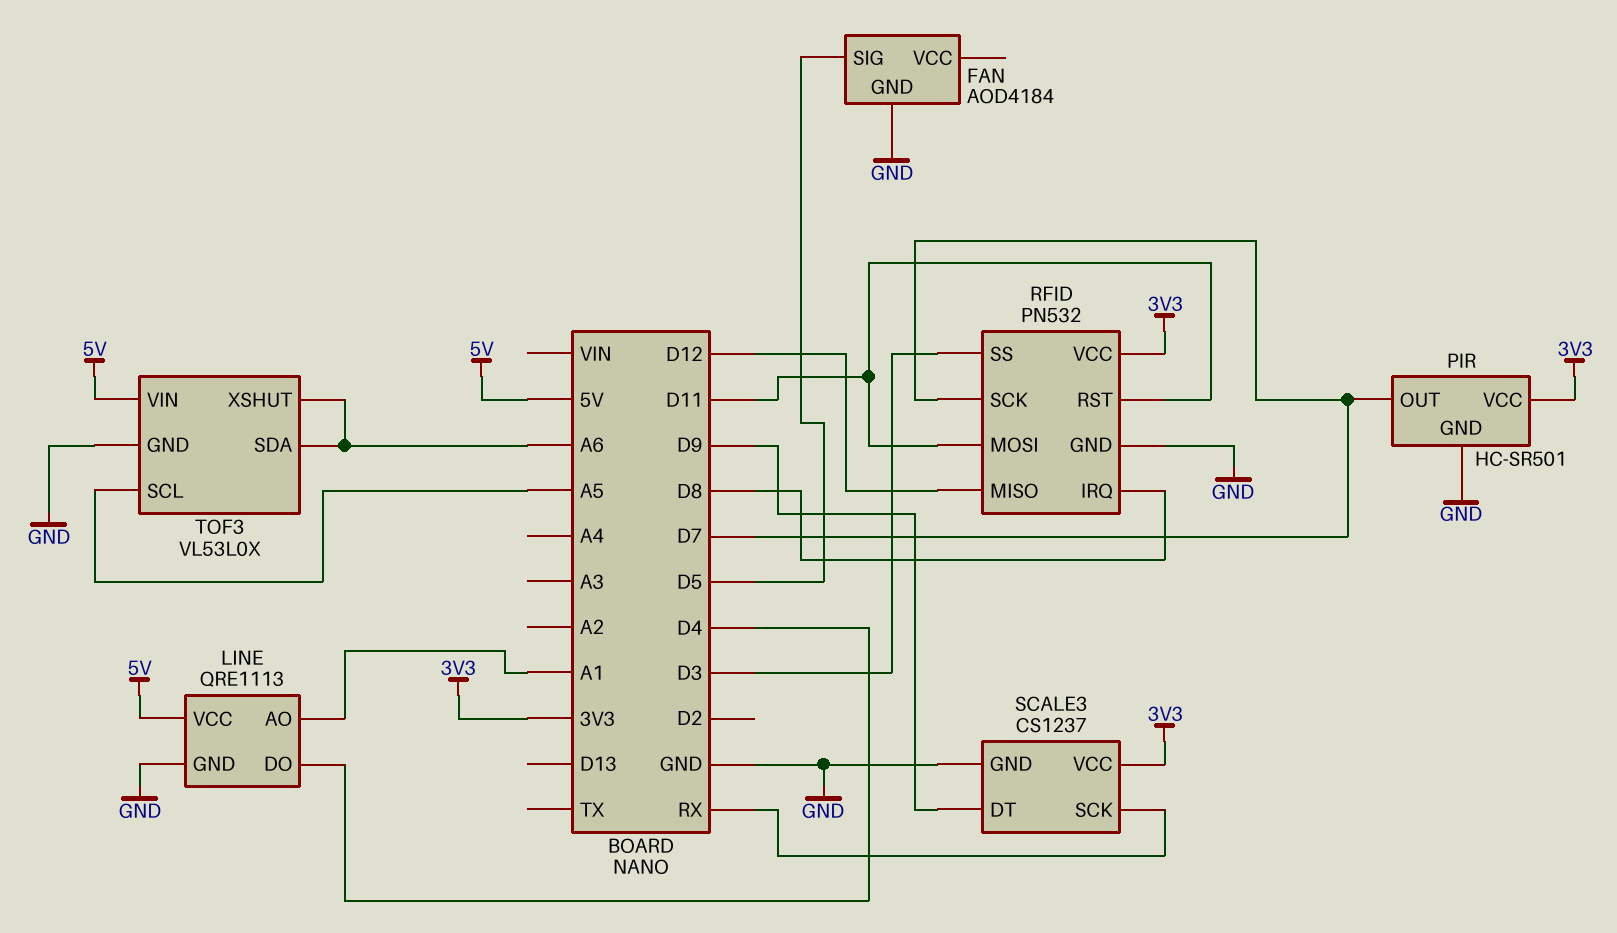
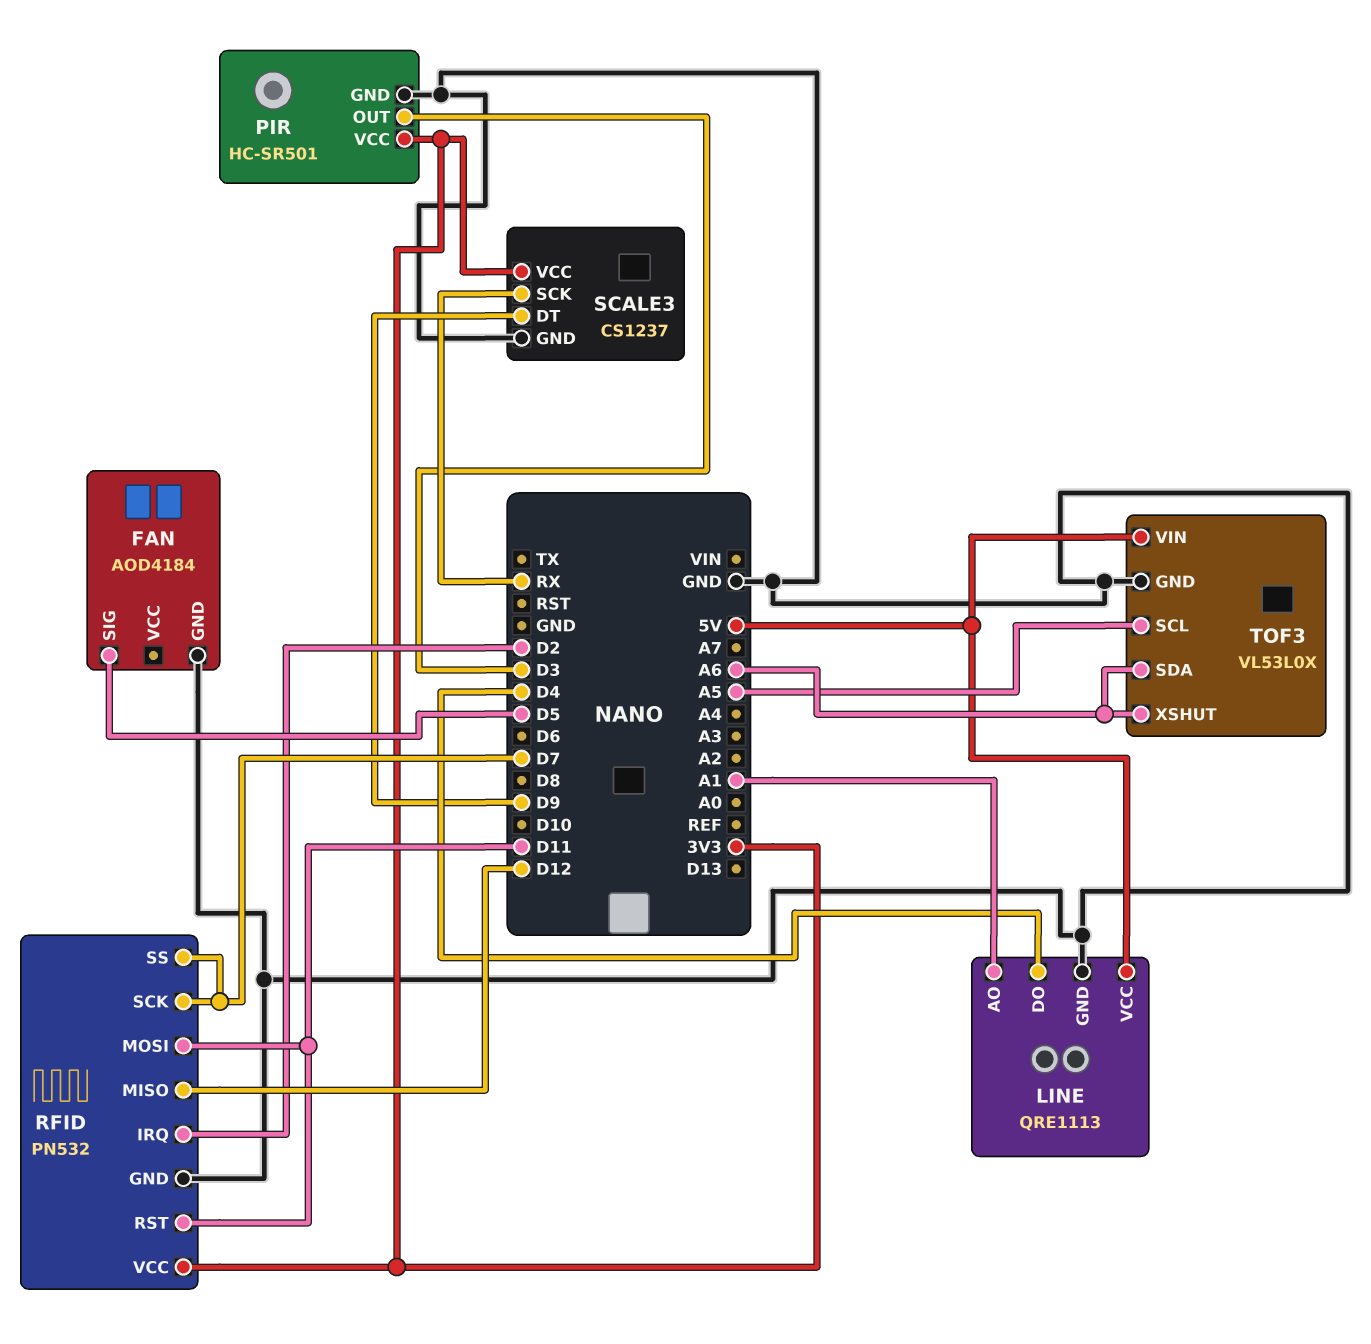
PIR pin OUT: D7 -> D3
RFID pin IRQ: D8 -> D2
RFID pin SS: D3 -> D7

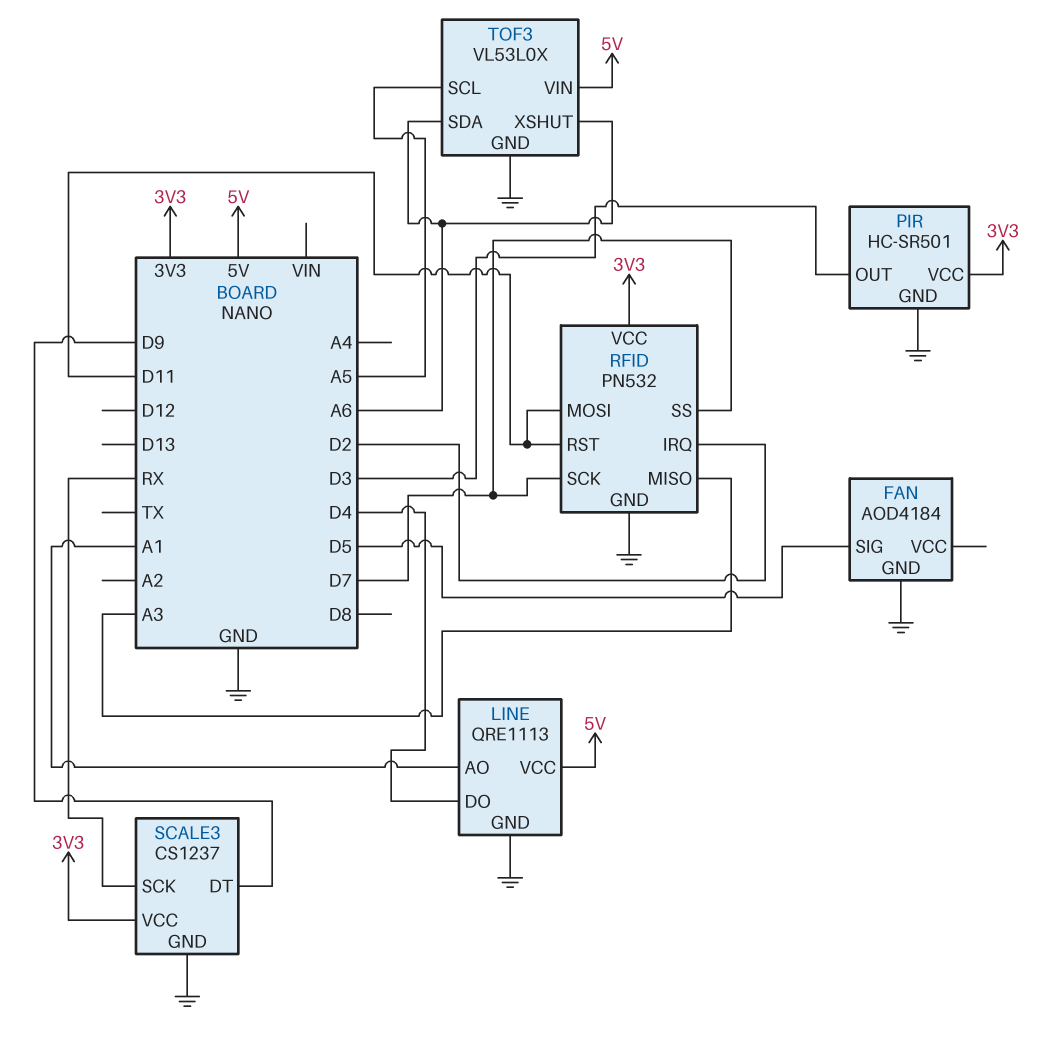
RFID pin MISO: D12 -> A3

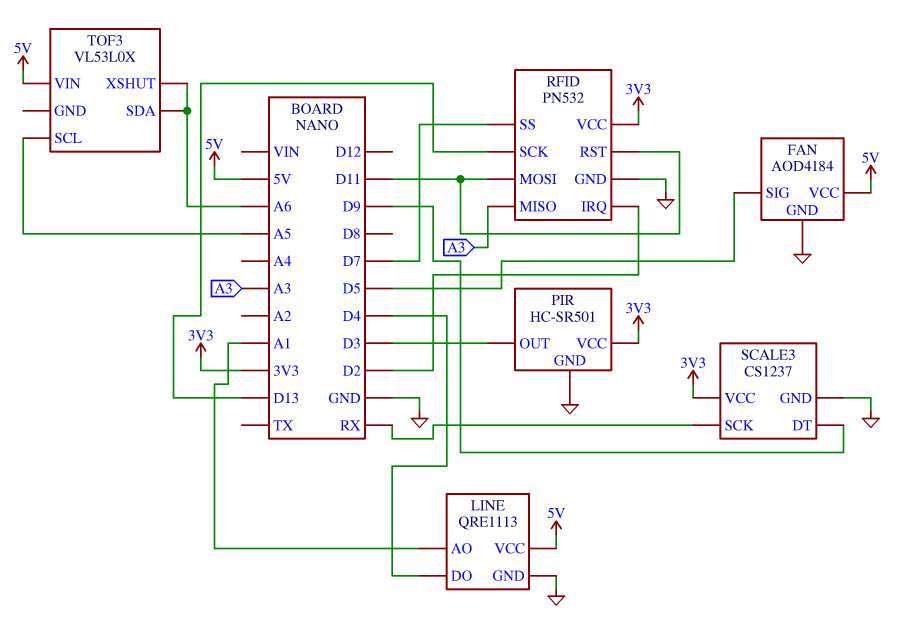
FAN pin VCC: none -> 5V
RFID pin SCK: D7 -> D13
TOF3 pin GND: GND -> none

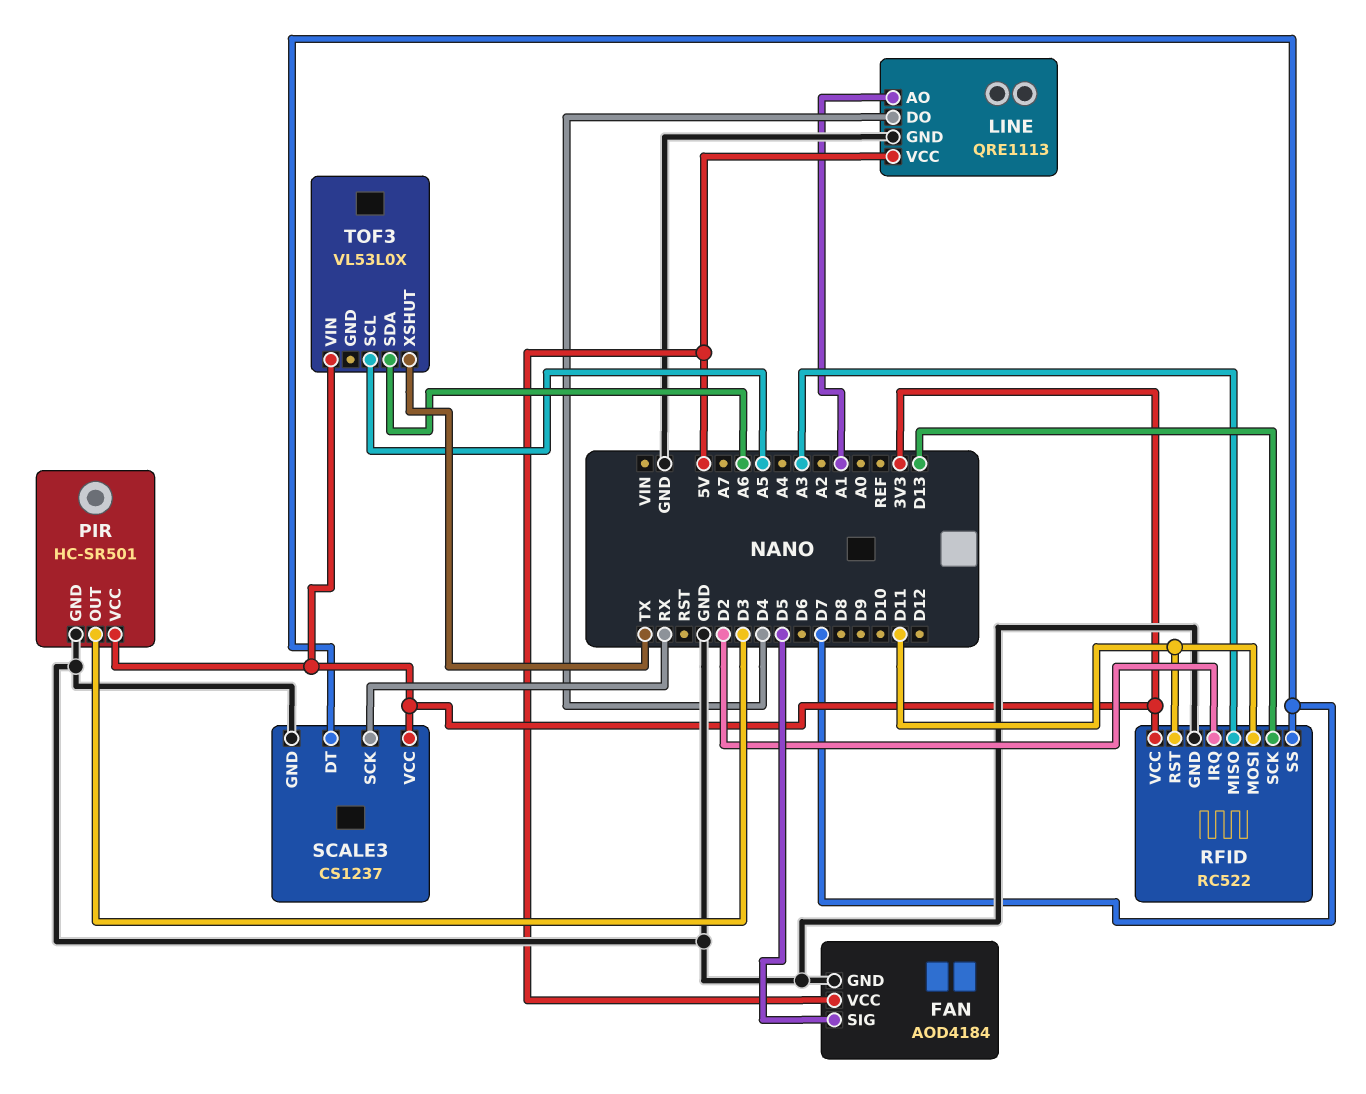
RFID: PN532 -> RC522
SCALE3 pin DT: D9 -> D7
TOF3 pin VIN: 5V -> 3V3
TOF3 pin XSHUT: A6 -> TX

